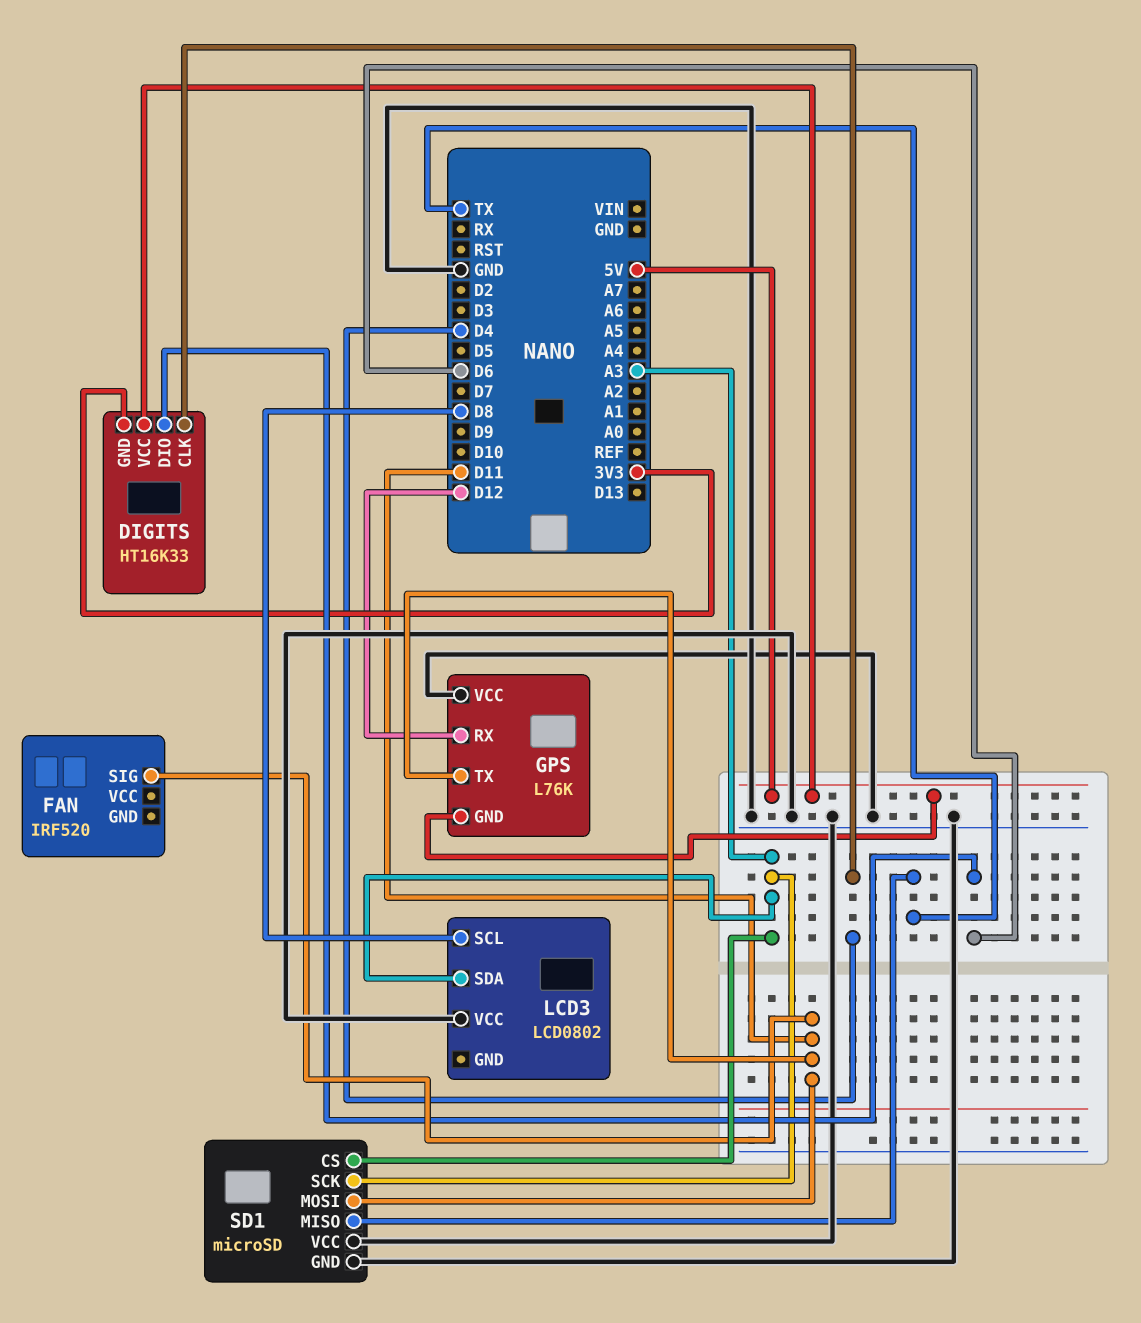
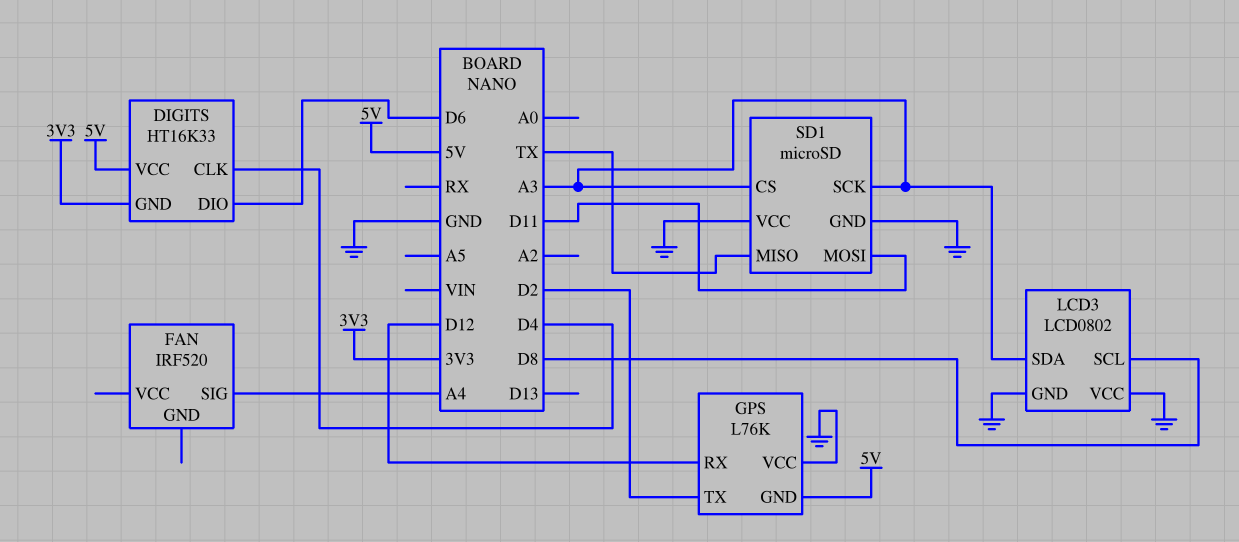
FAN pin SIG: D11 -> A4
GPS pin TX: D11 -> D2
LCD3 pin GND: none -> GND

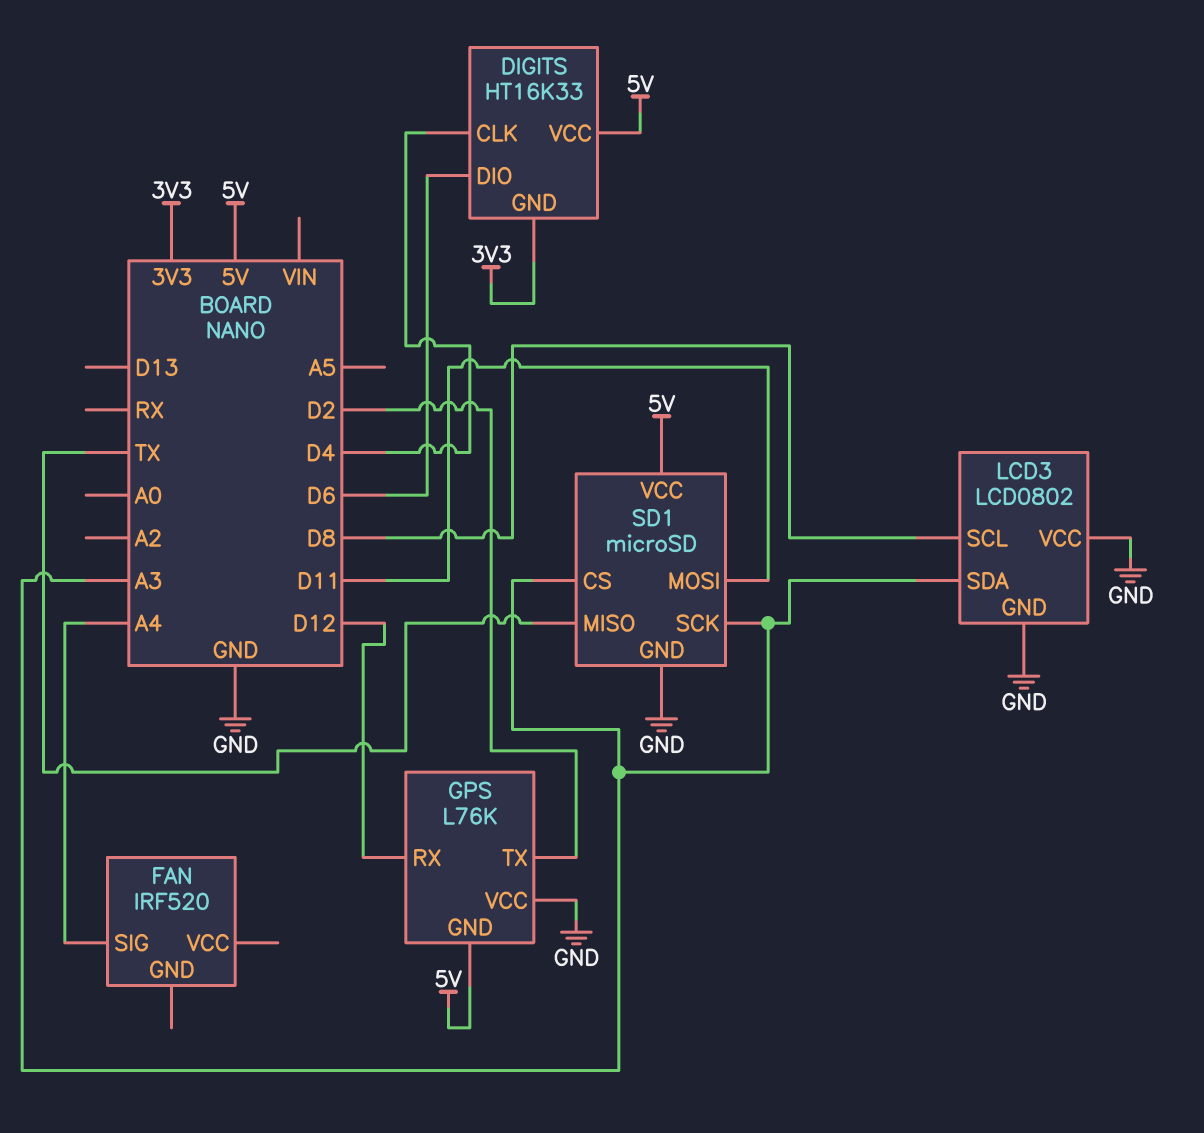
SD1 pin VCC: GND -> 5V

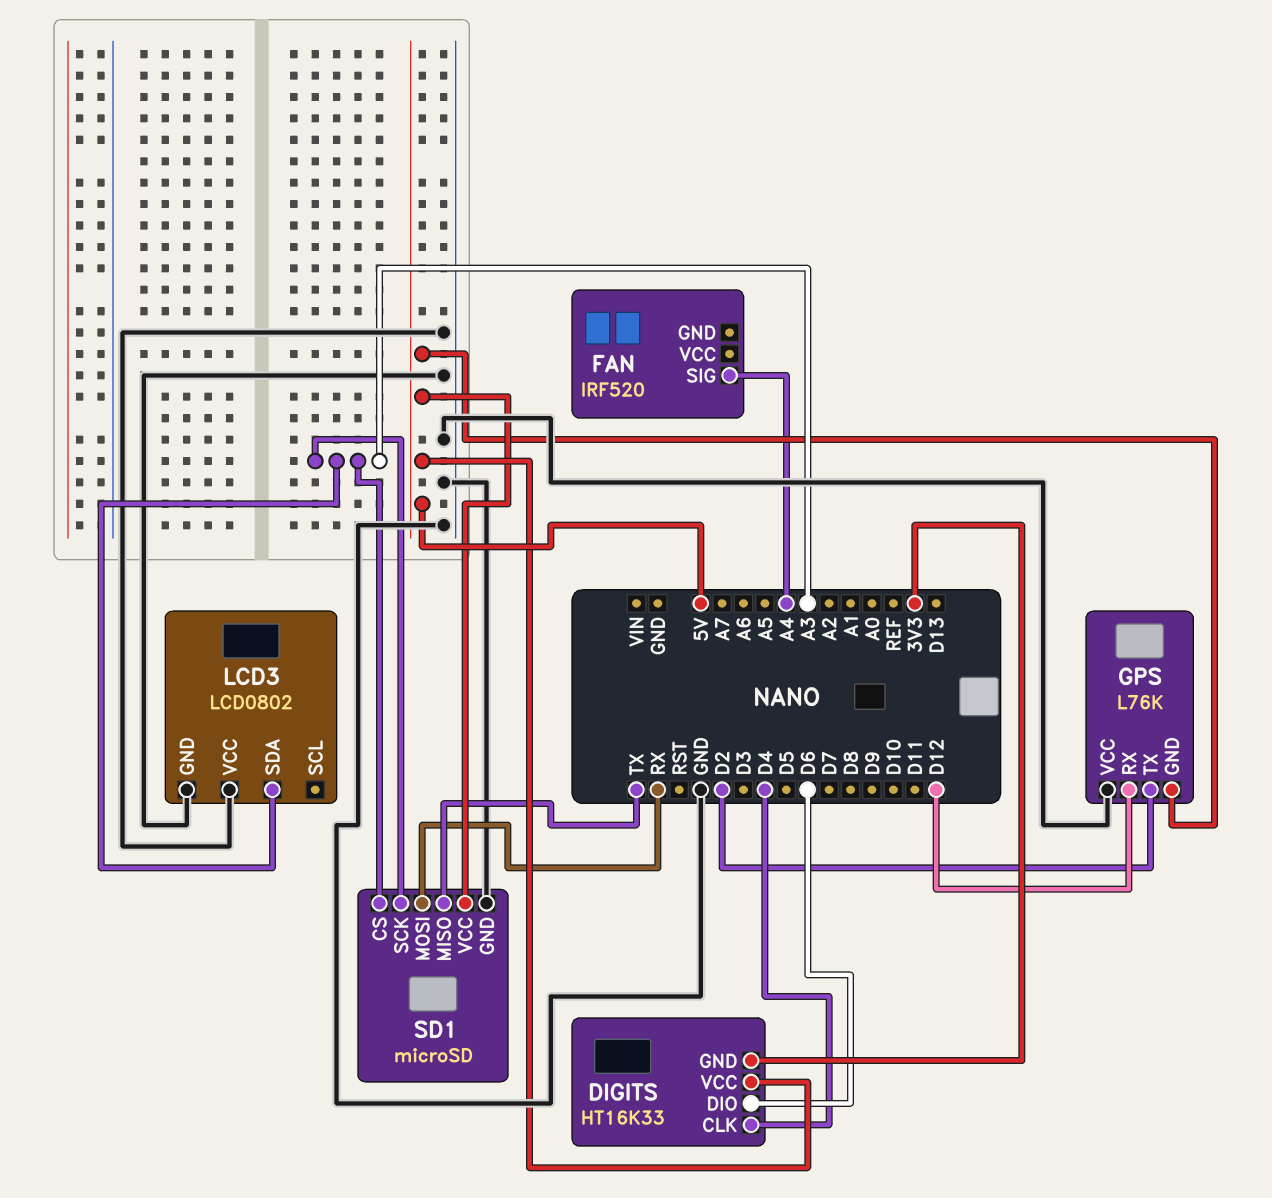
LCD3 pin SCL: D8 -> none
SD1 pin MOSI: D11 -> RX

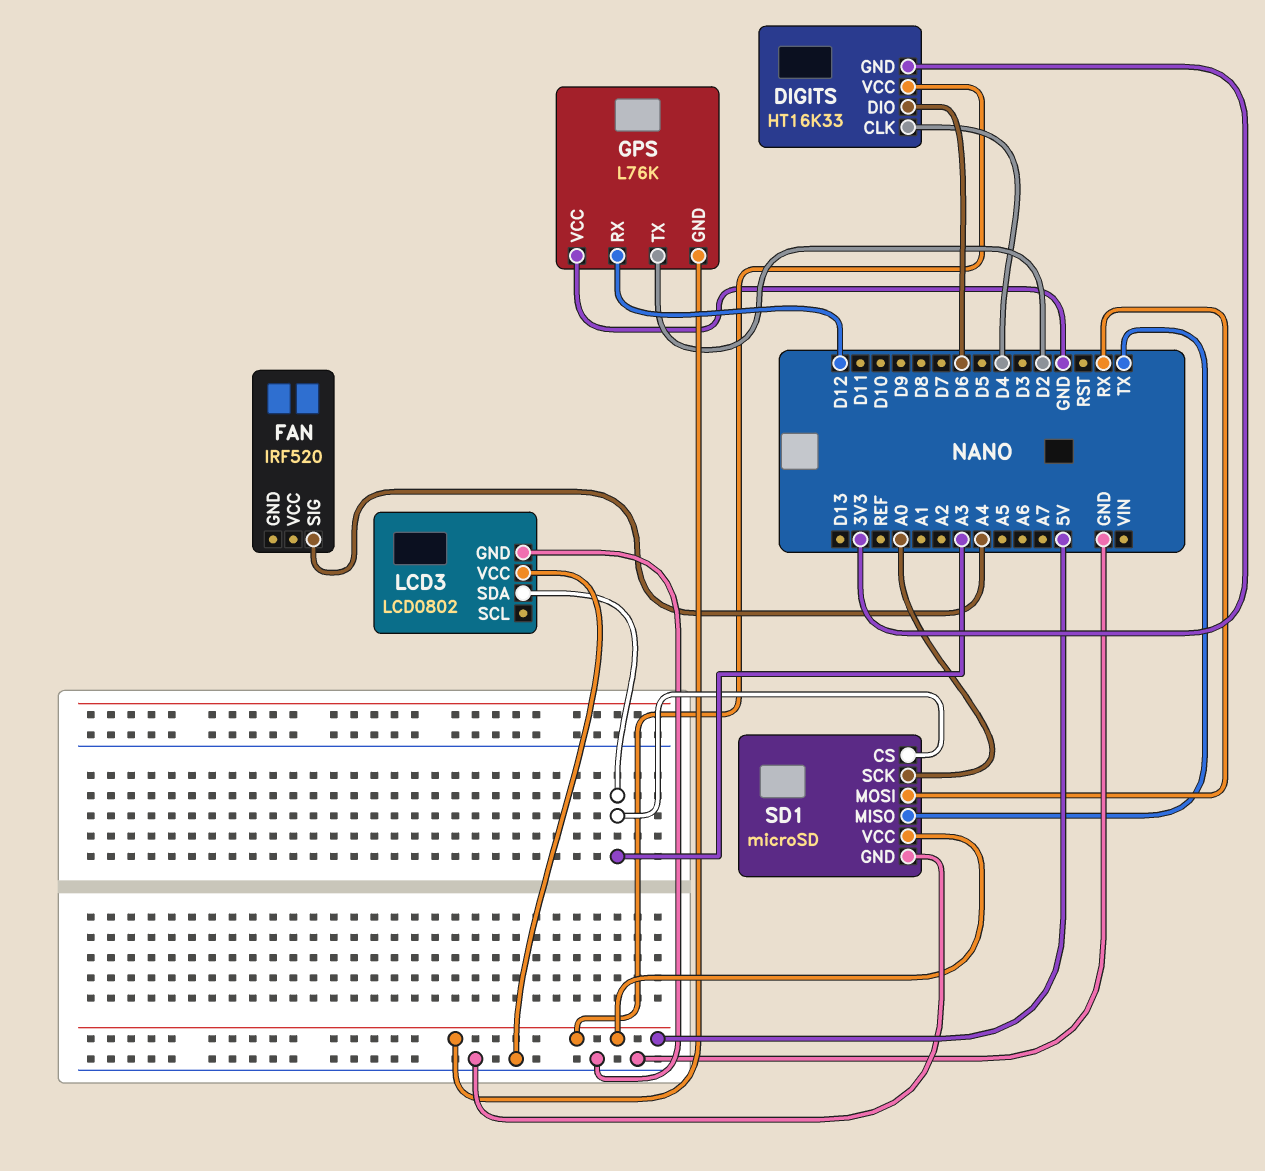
SD1 pin SCK: A3 -> A0

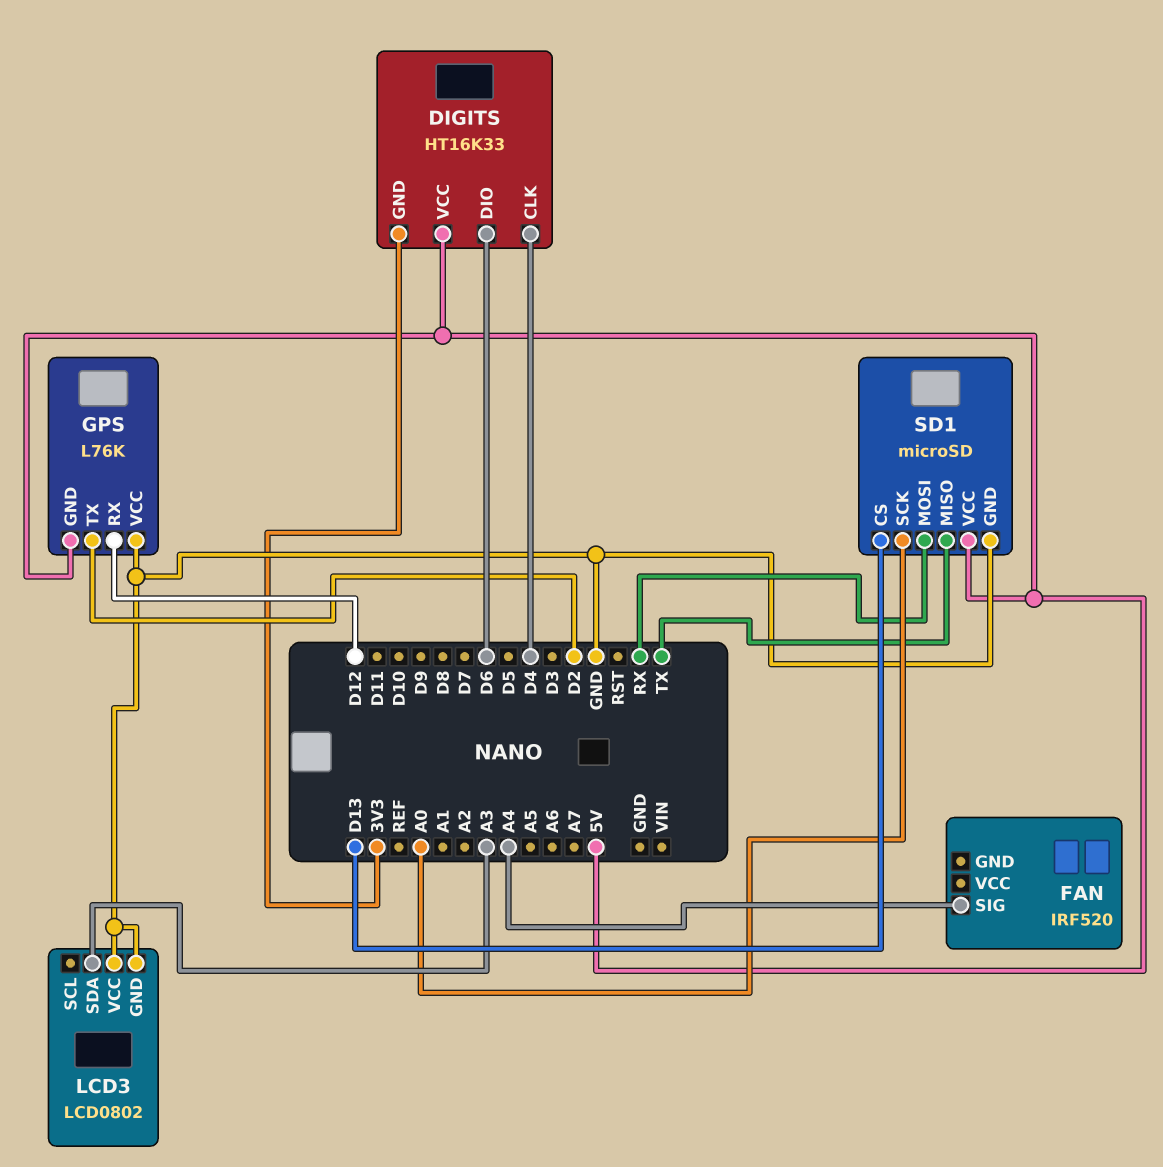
SD1 pin CS: A3 -> D13

